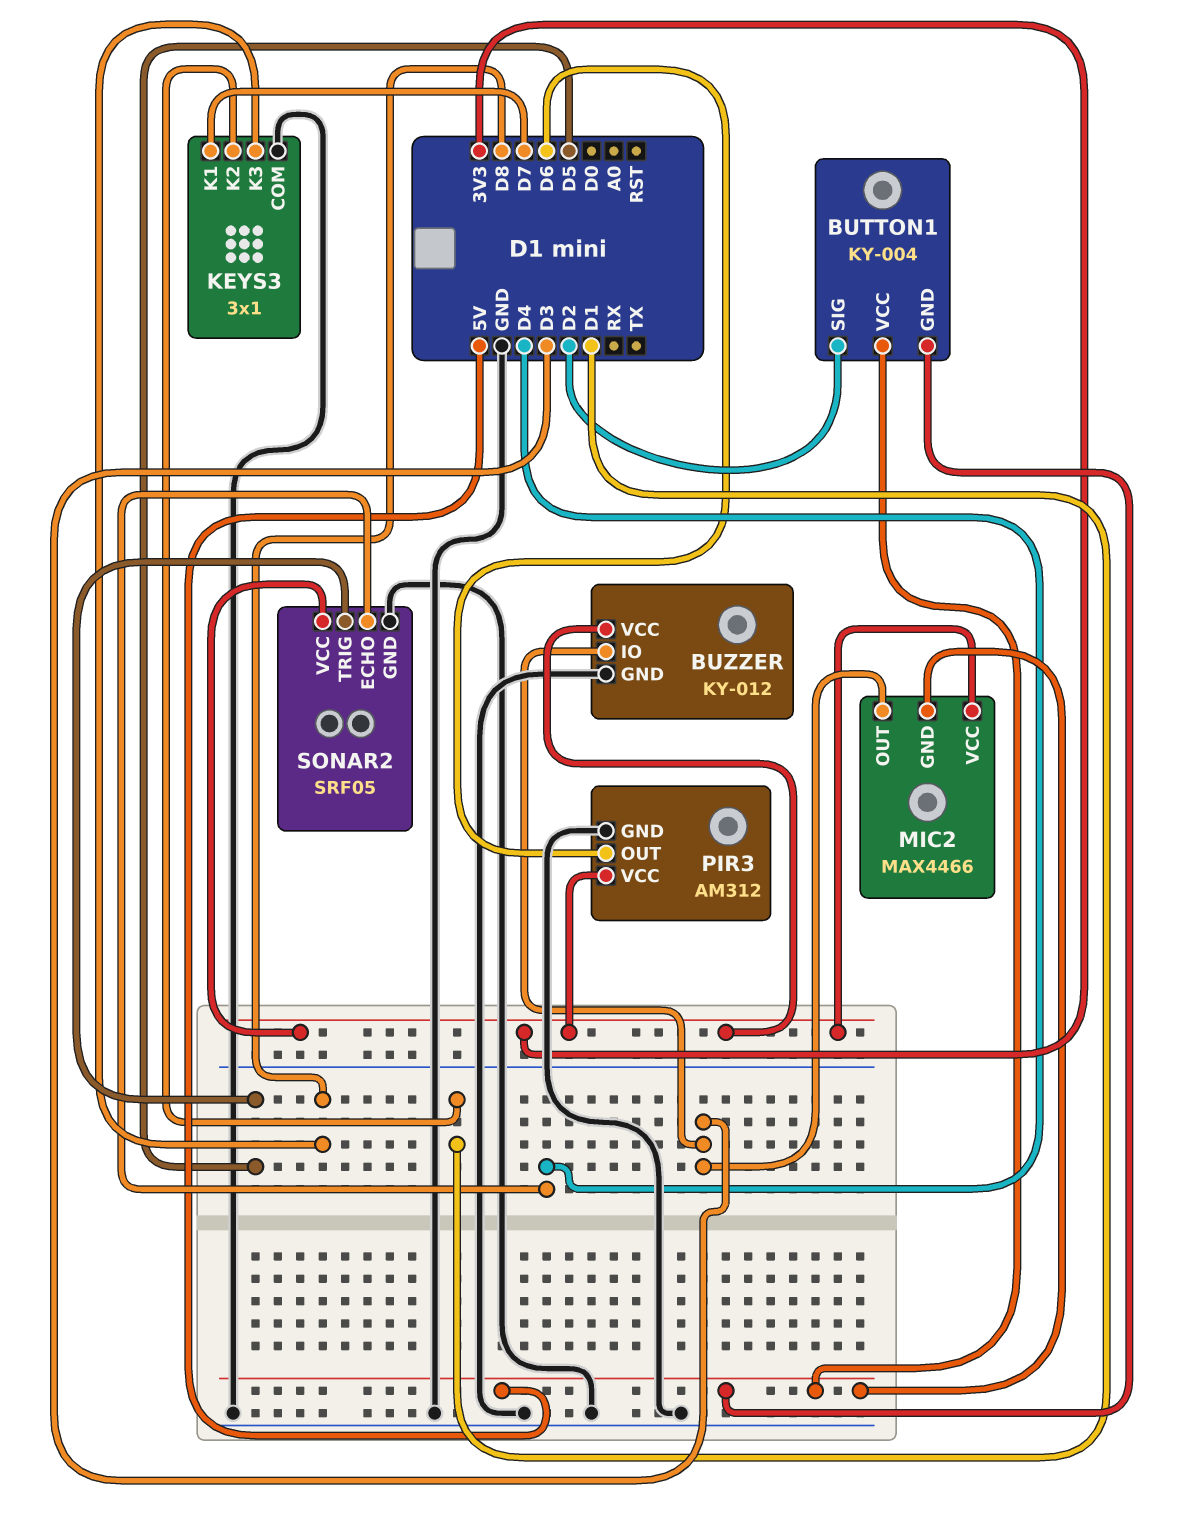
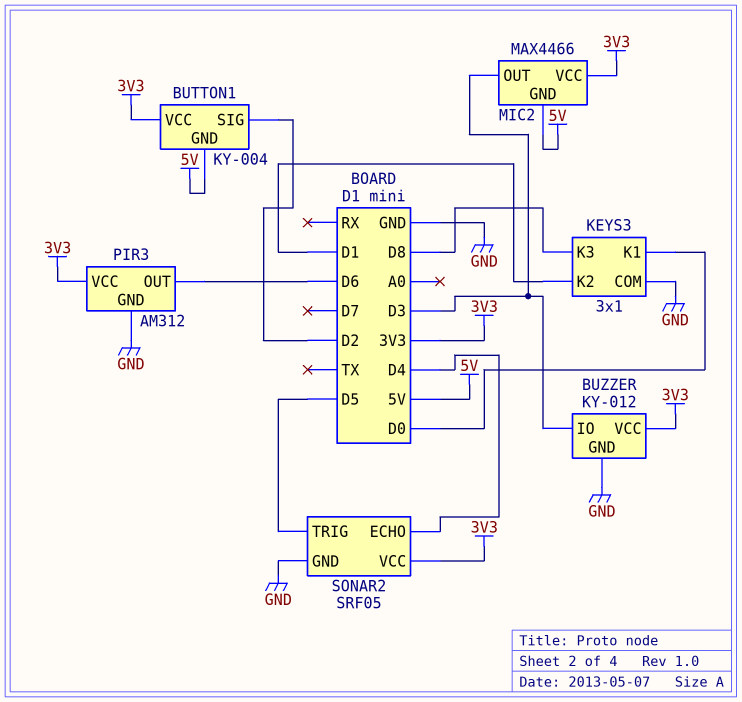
BUTTON1 pin VCC: 5V -> 3V3
KEYS3 pin K1: D7 -> D0

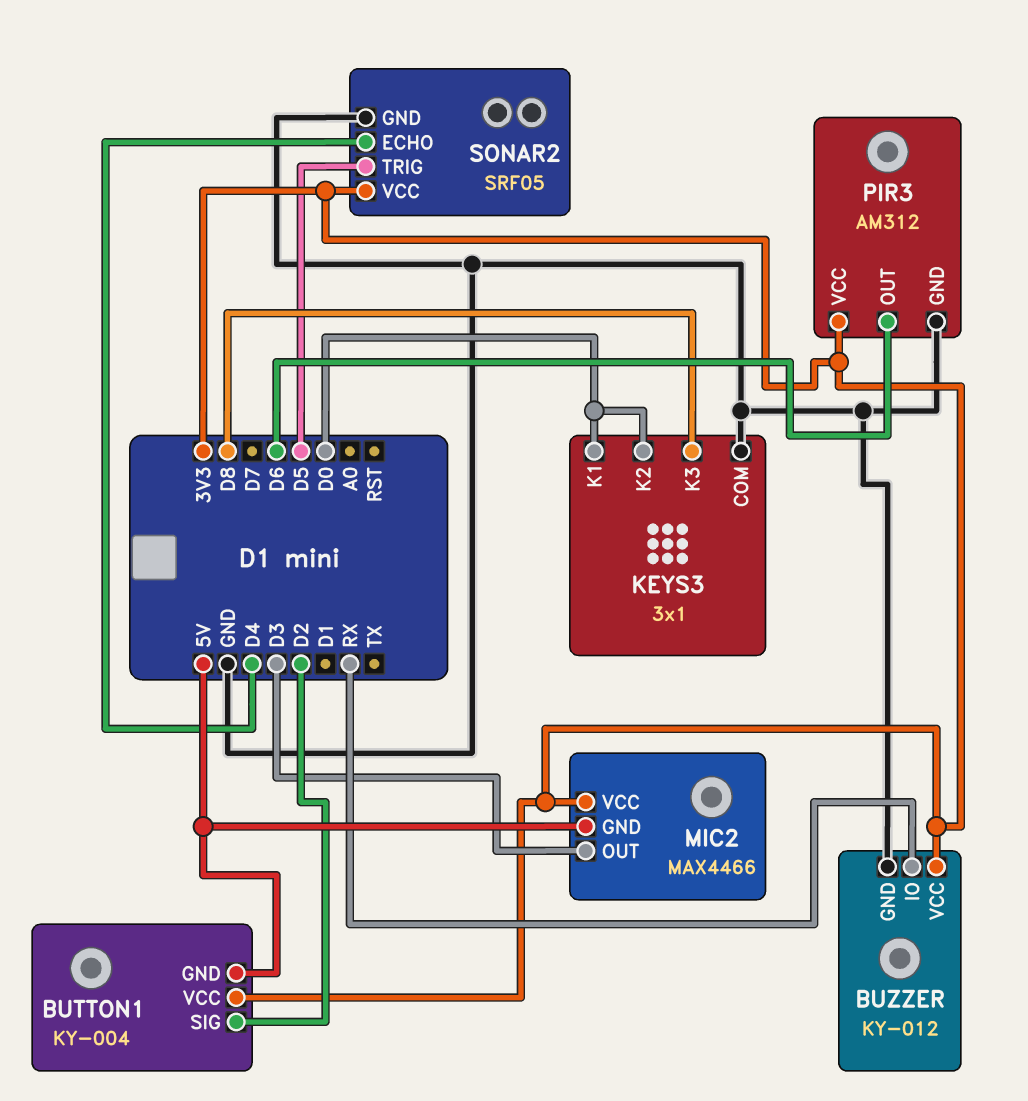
BUZZER pin IO: D3 -> RX
KEYS3 pin K2: D1 -> D0

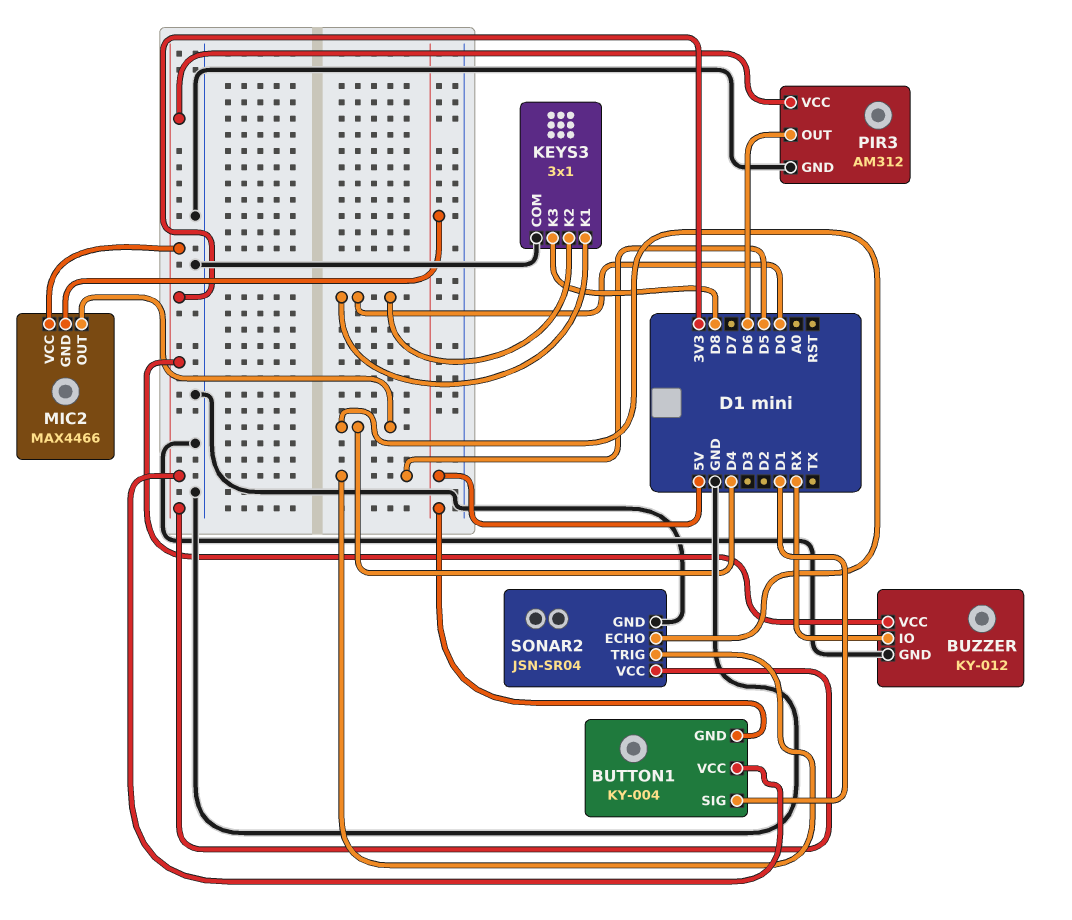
BUTTON1 pin SIG: D2 -> D1
MIC2 pin OUT: D3 -> D4
SONAR2: SRF05 -> JSN-SR04

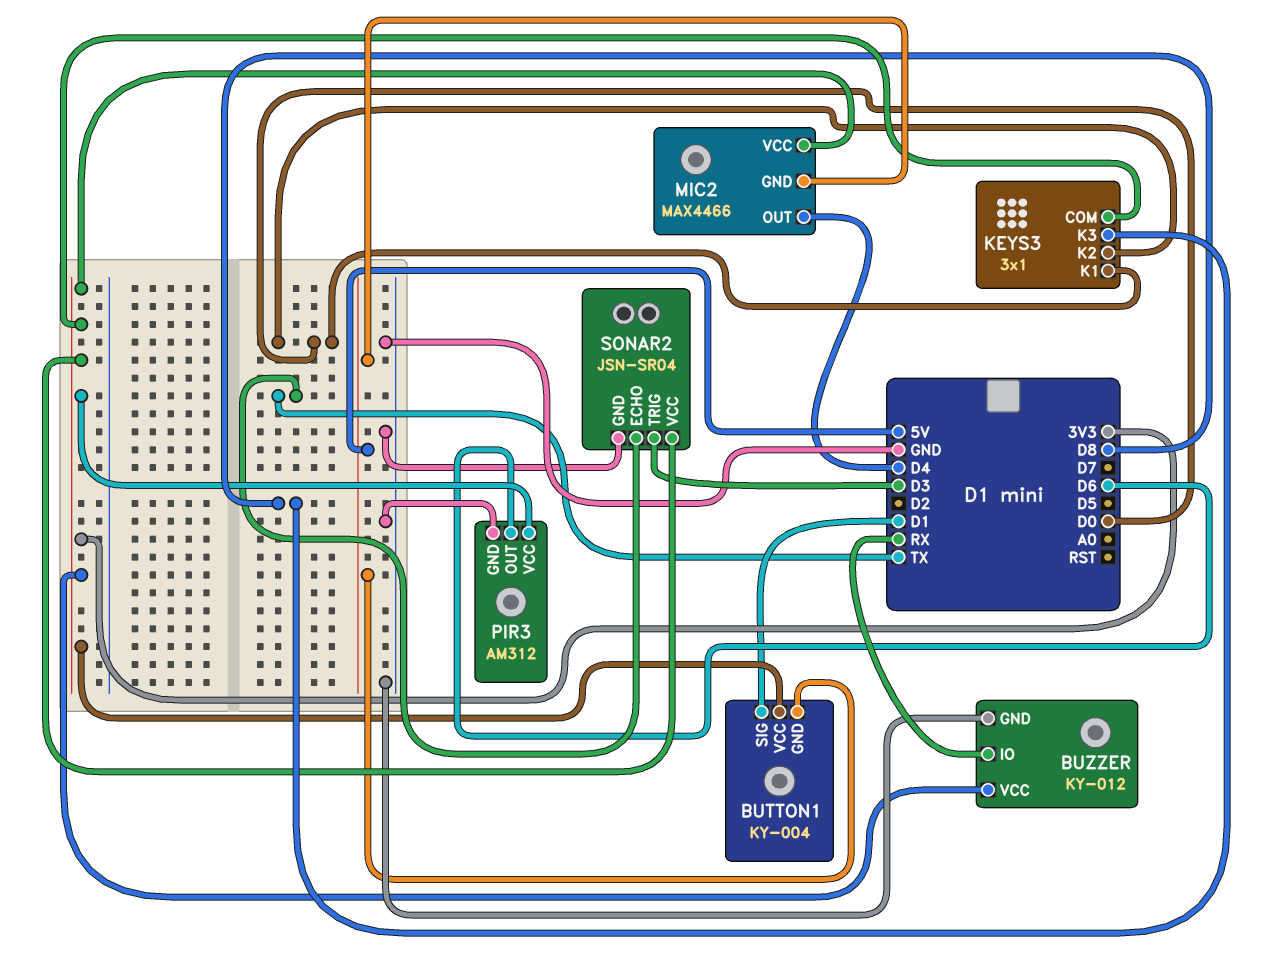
KEYS3 pin COM: GND -> 3V3
SONAR2 pin ECHO: D4 -> TX
SONAR2 pin TRIG: D5 -> D3

